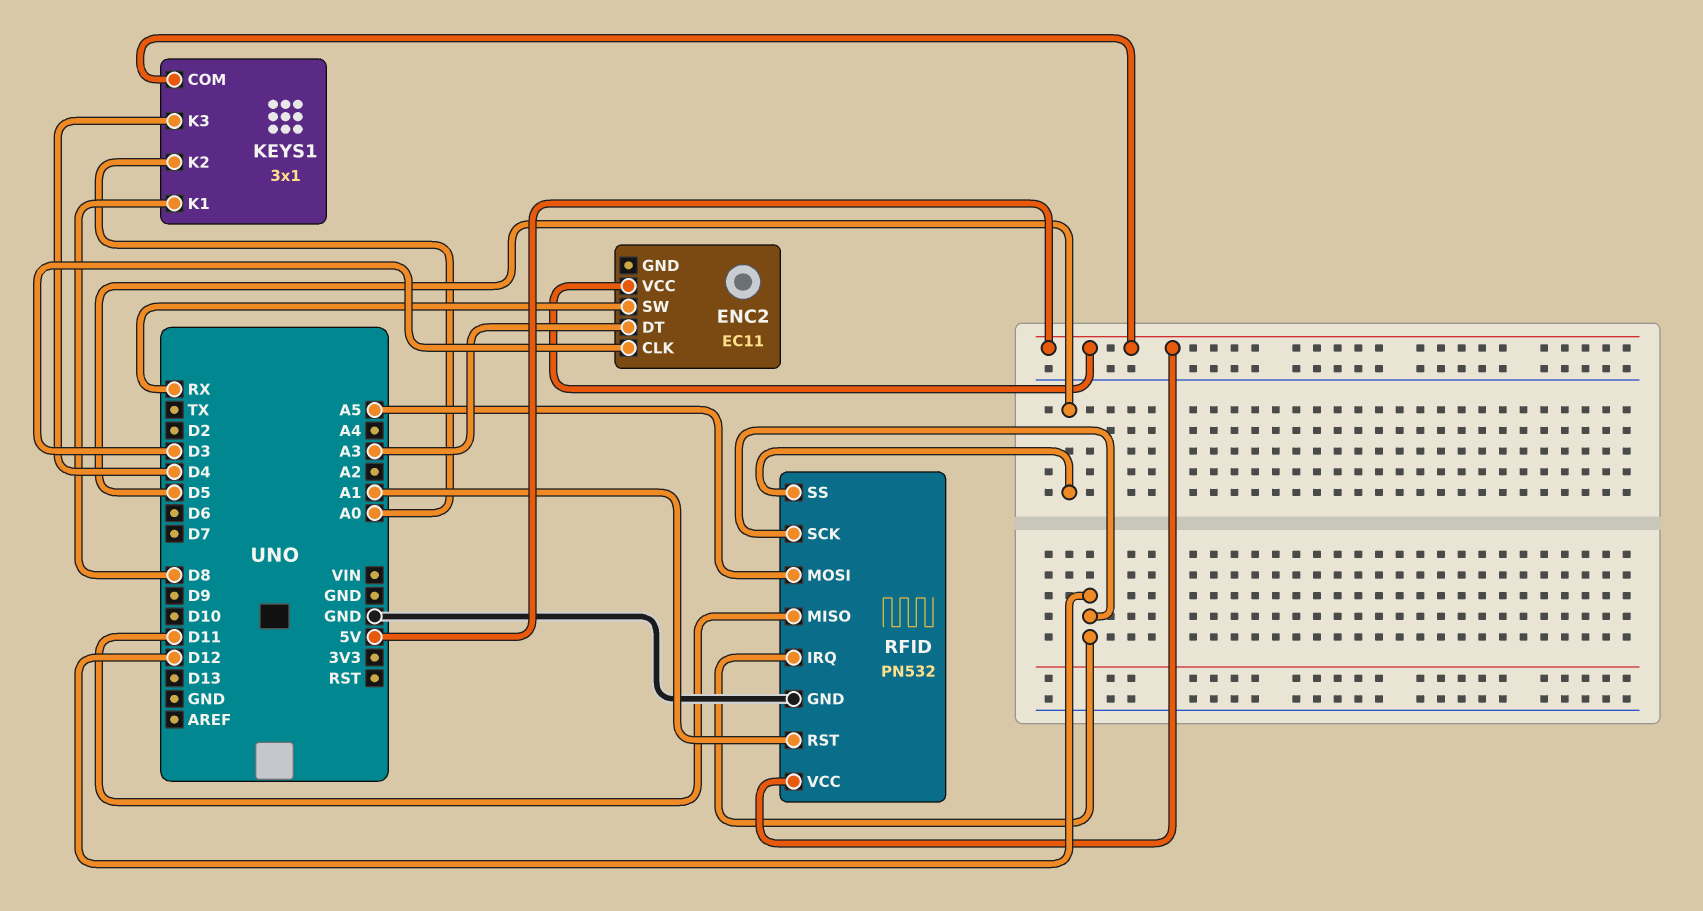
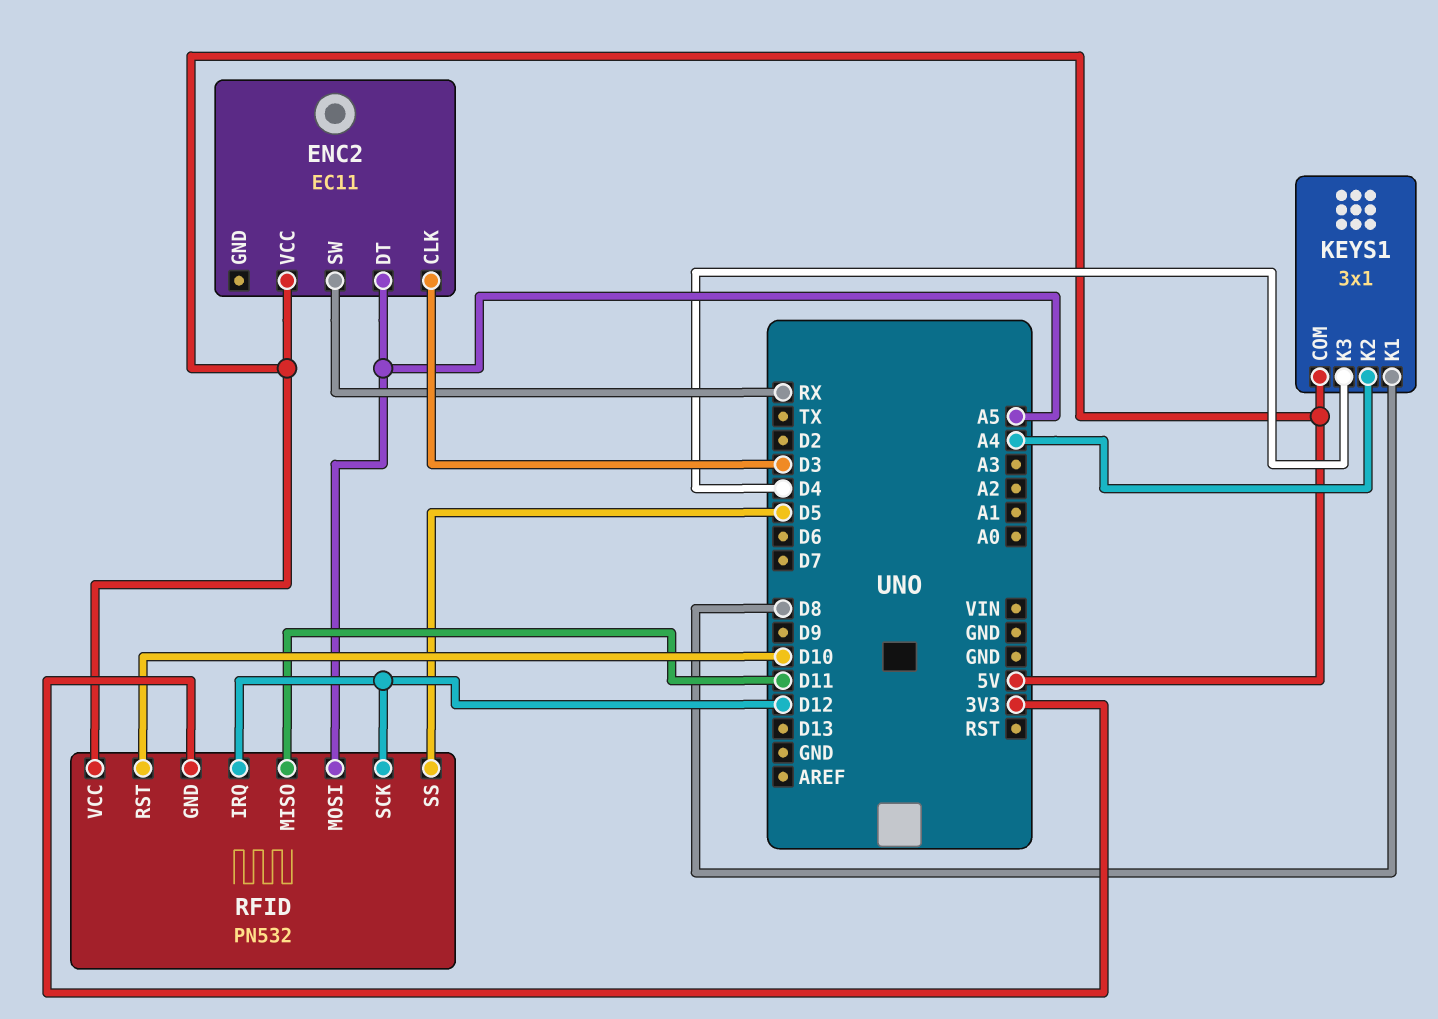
ENC2 pin DT: A3 -> A5
KEYS1 pin K2: A0 -> A4
RFID pin GND: GND -> 3V3
RFID pin RST: A1 -> D10

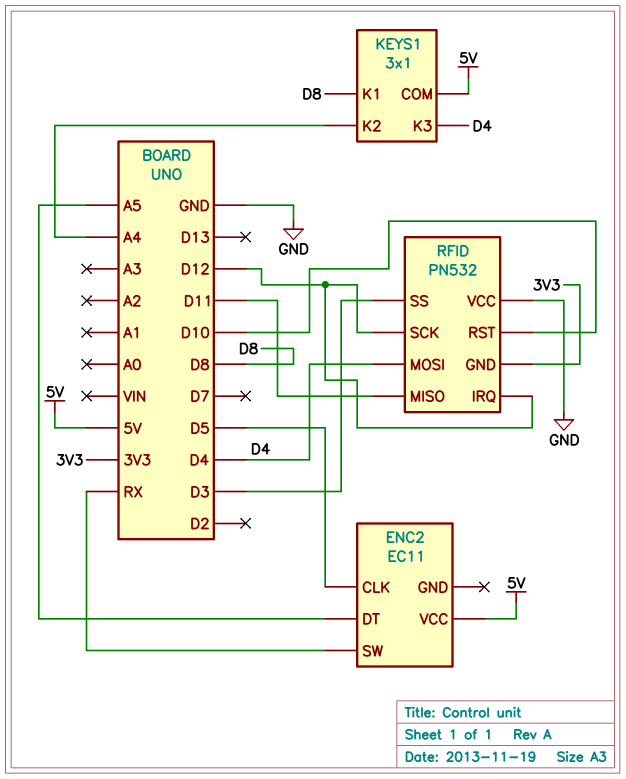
ENC2 pin CLK: D3 -> D5
RFID pin MOSI: A5 -> D4
RFID pin SS: D5 -> D3
RFID pin VCC: 5V -> GND

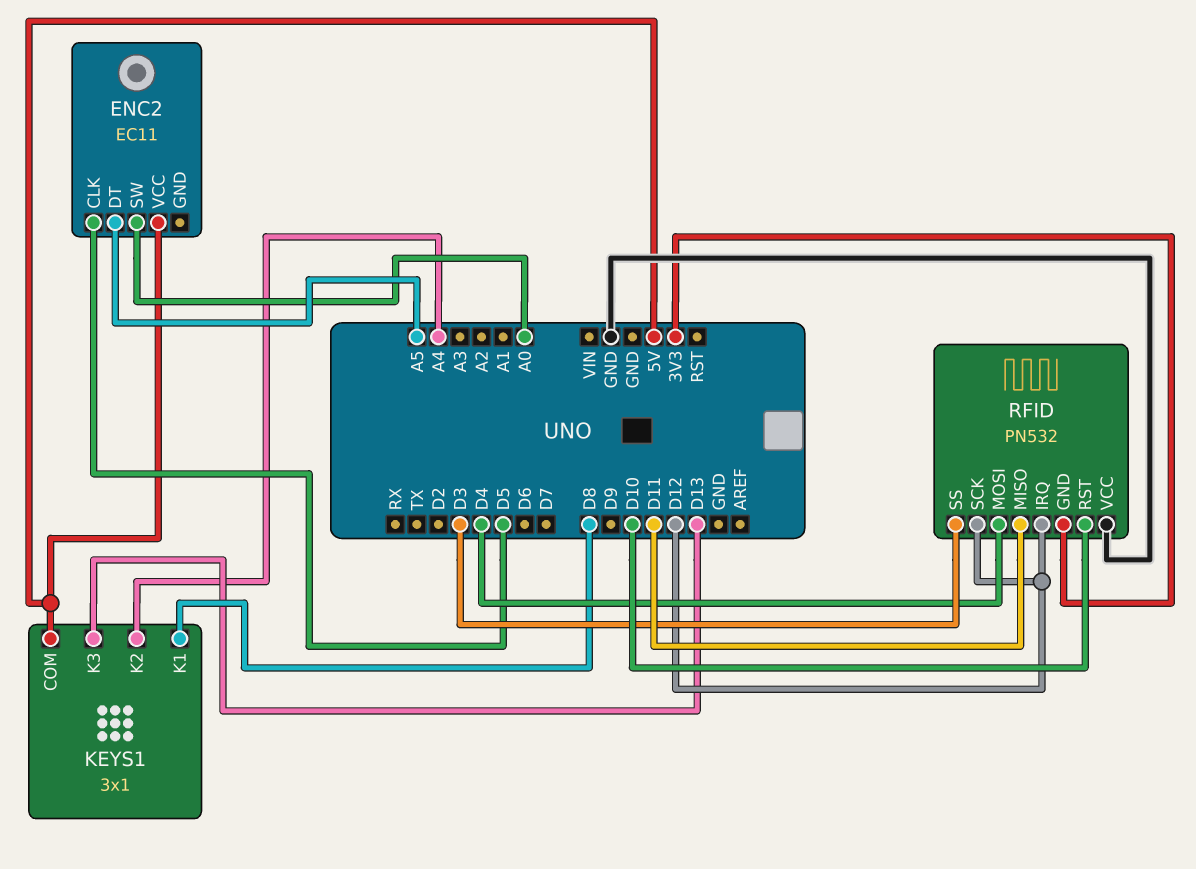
ENC2 pin SW: RX -> A0
KEYS1 pin K3: D4 -> D13

